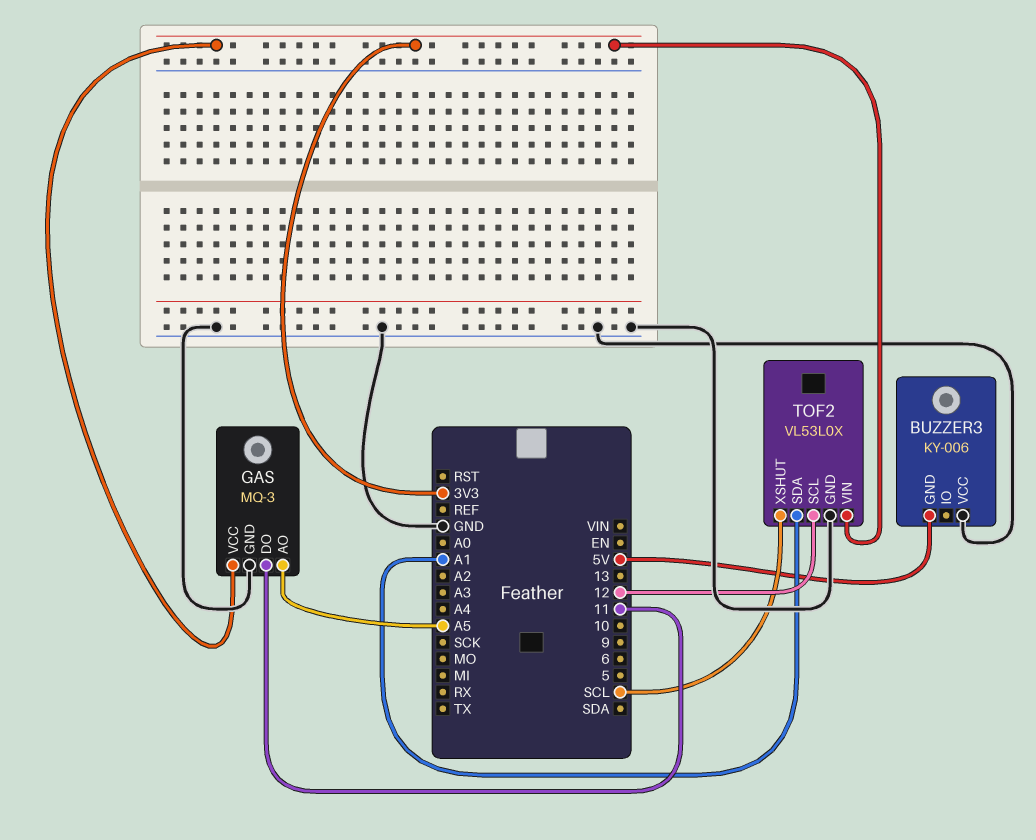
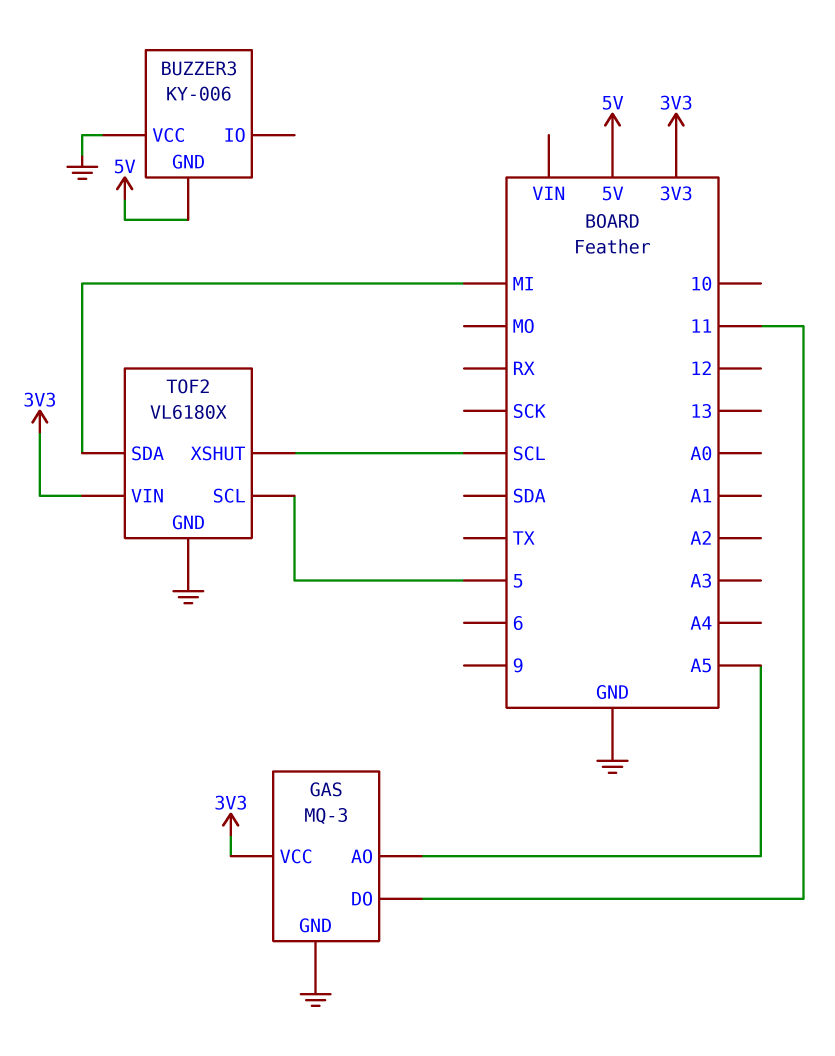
TOF2: VL53L0X -> VL6180X
TOF2 pin SCL: 12 -> 5
TOF2 pin SDA: A1 -> MI

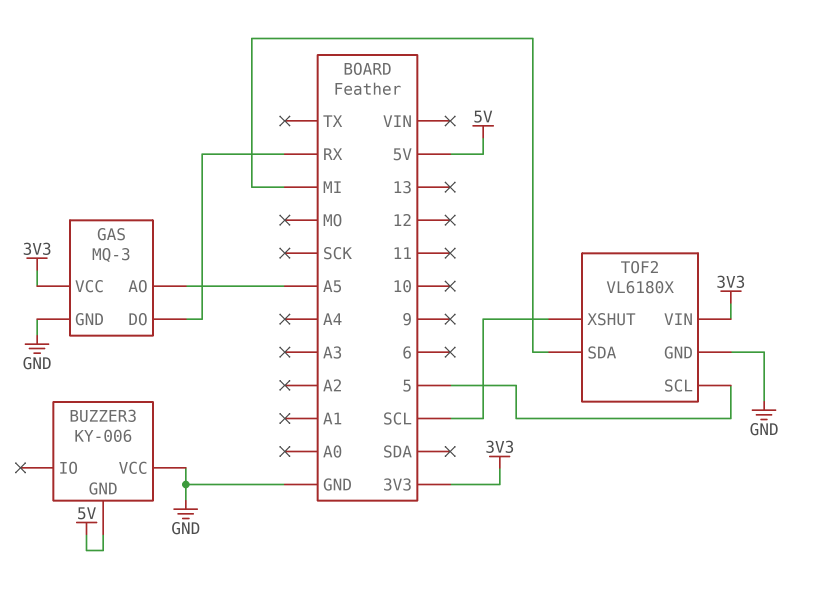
GAS pin DO: 11 -> RX

